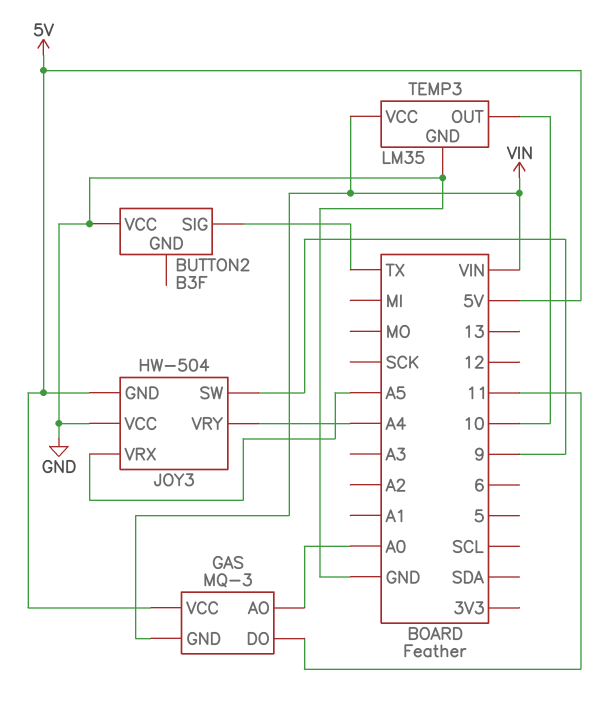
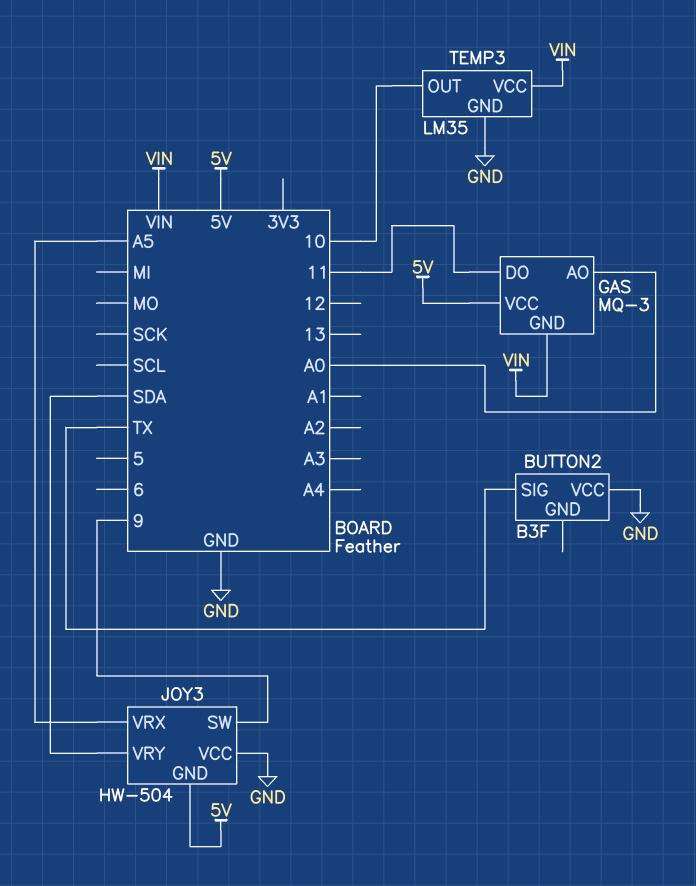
JOY3 pin VRY: A4 -> SDA

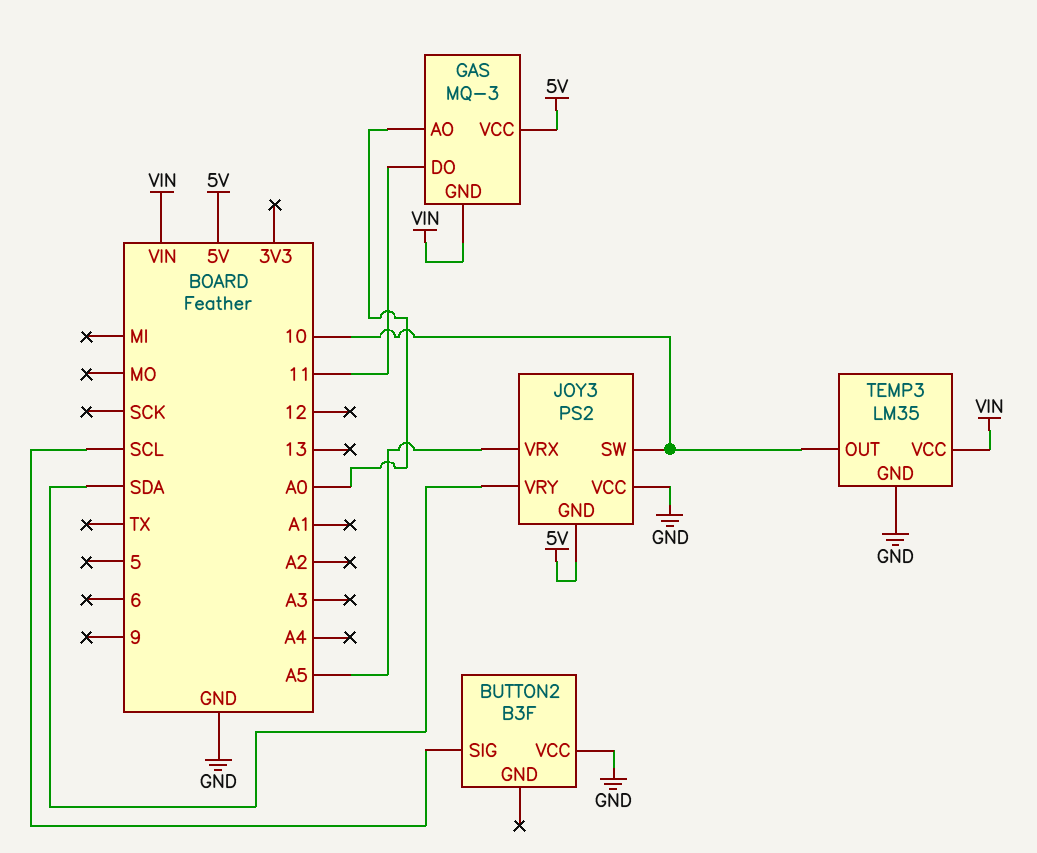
BUTTON2 pin SIG: TX -> SCL
JOY3: HW-504 -> PS2
JOY3 pin SW: 9 -> 10

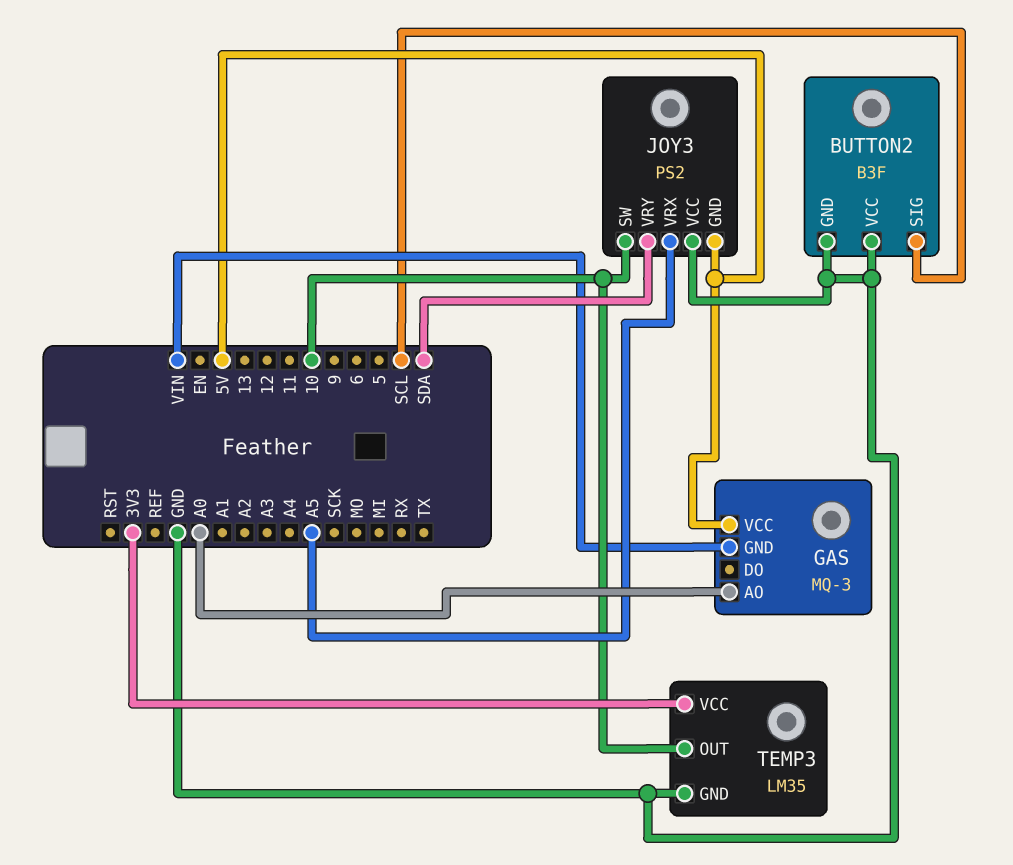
BUTTON2 pin GND: none -> GND
GAS pin DO: 11 -> none
TEMP3 pin VCC: VIN -> 3V3

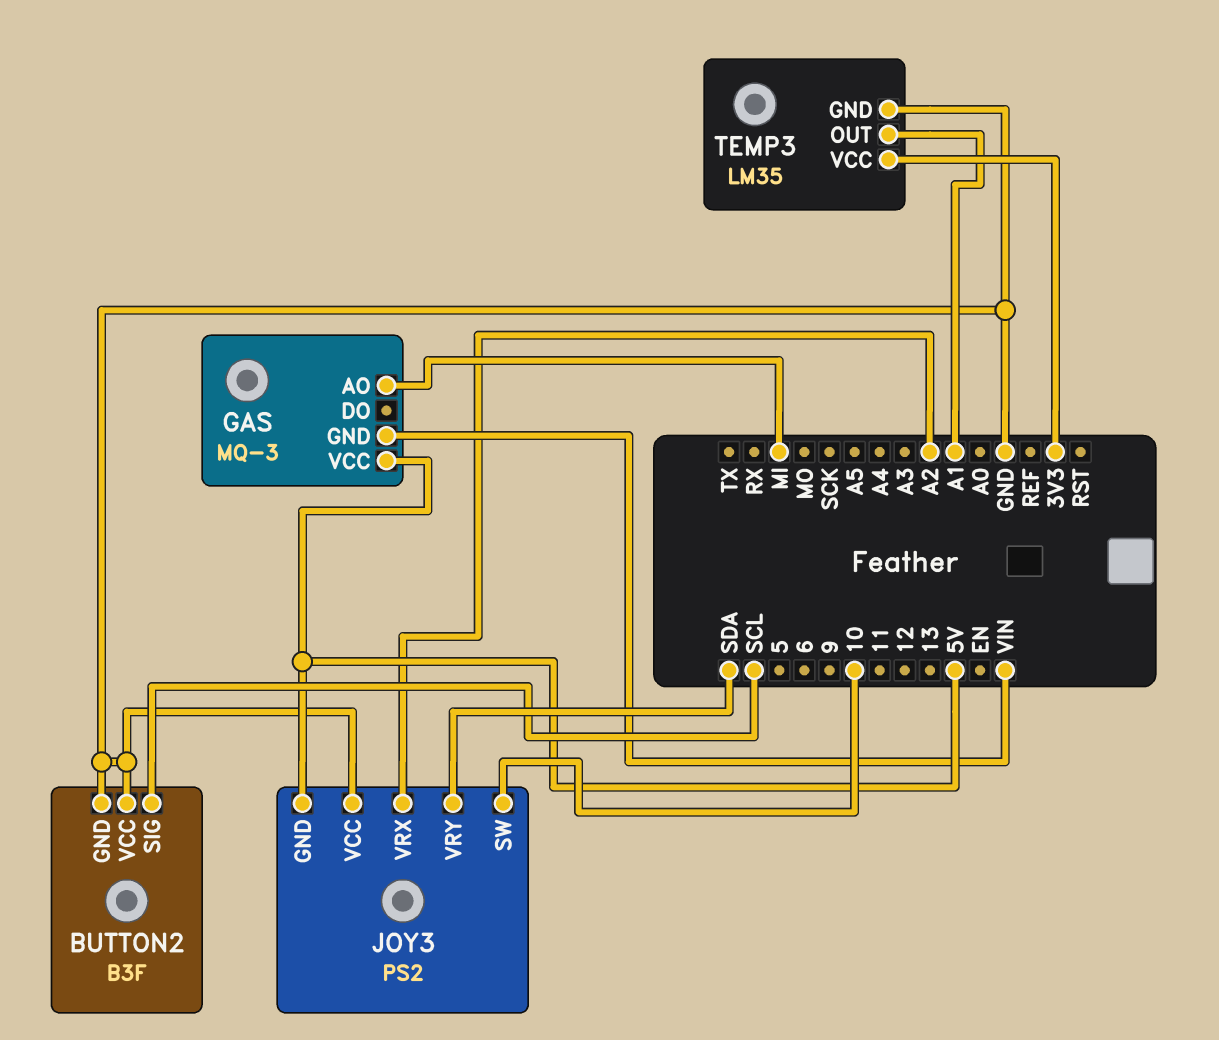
GAS pin AO: A0 -> MI
JOY3 pin VRX: A5 -> A2
TEMP3 pin OUT: 10 -> A1

